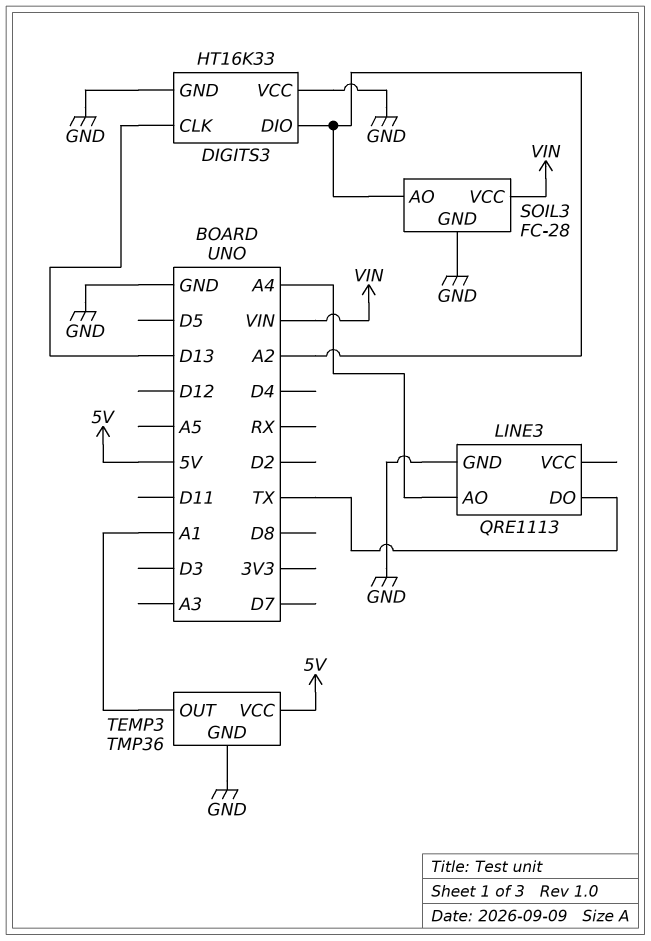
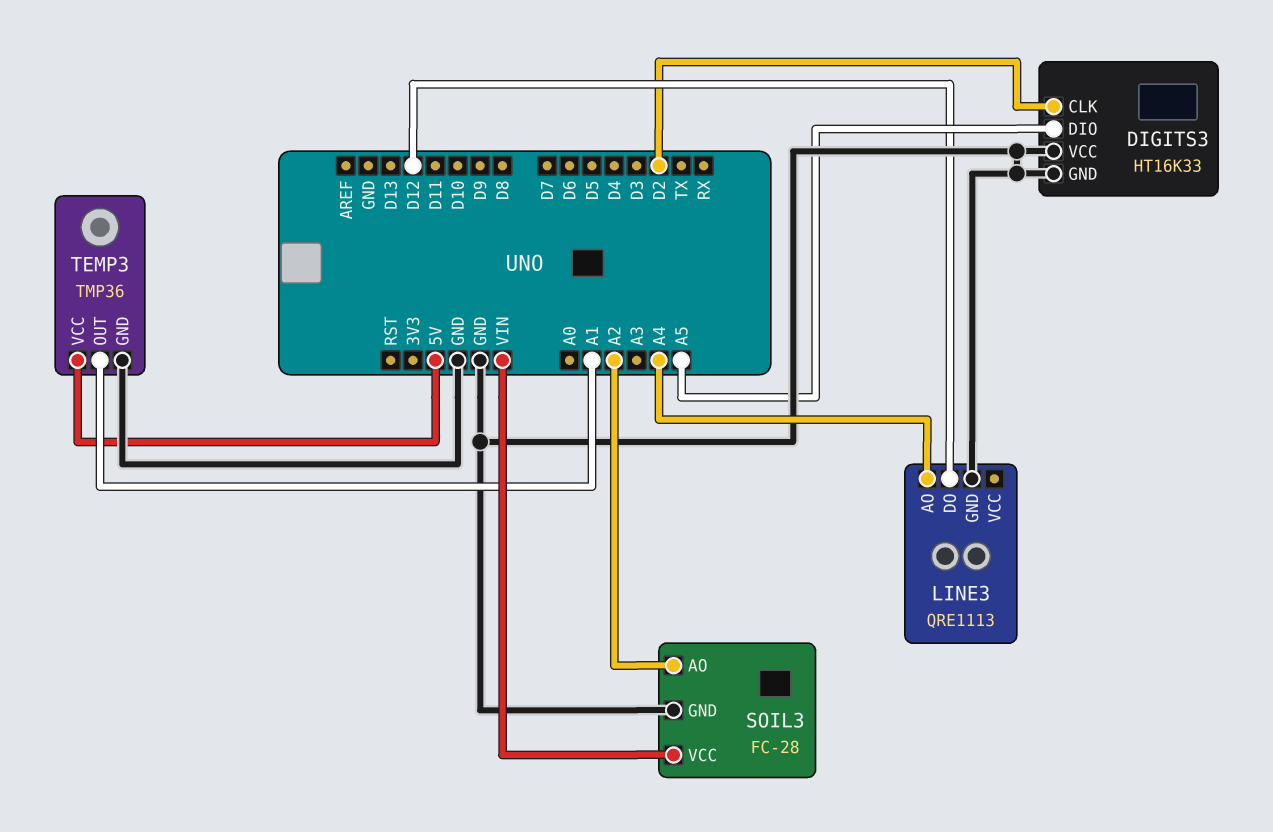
DIGITS3 pin CLK: D13 -> D2
DIGITS3 pin DIO: A2 -> A5
LINE3 pin DO: TX -> D12

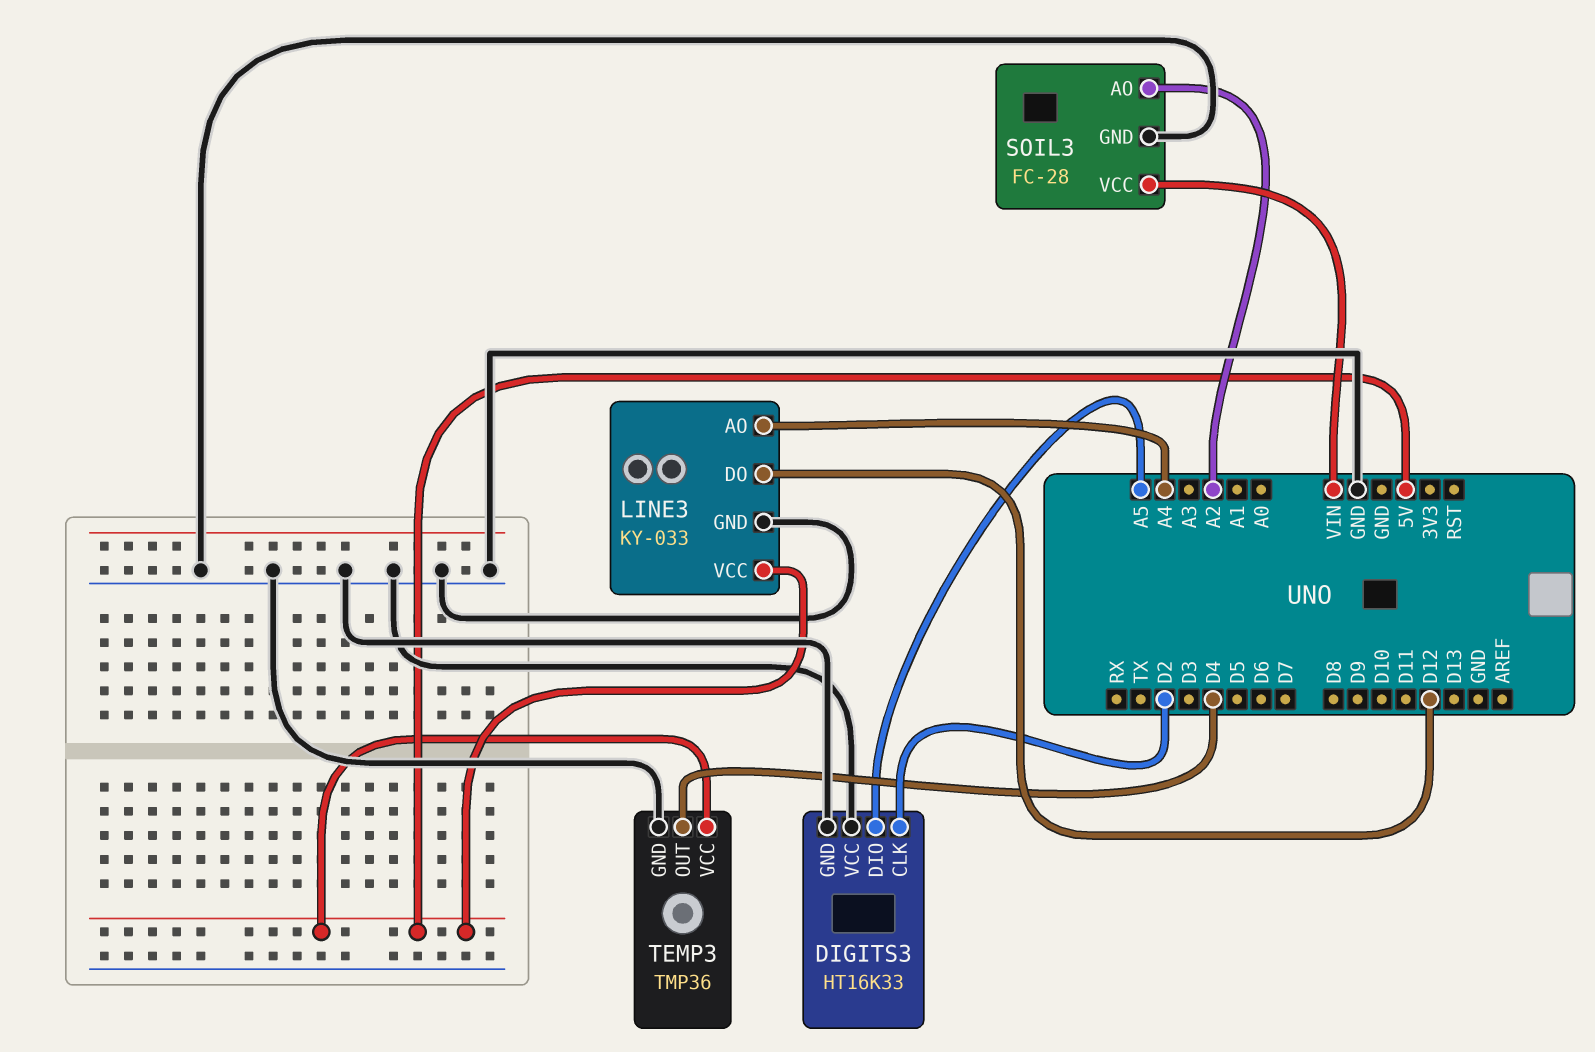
LINE3: QRE1113 -> KY-033
LINE3 pin VCC: none -> 5V
TEMP3 pin OUT: A1 -> D4

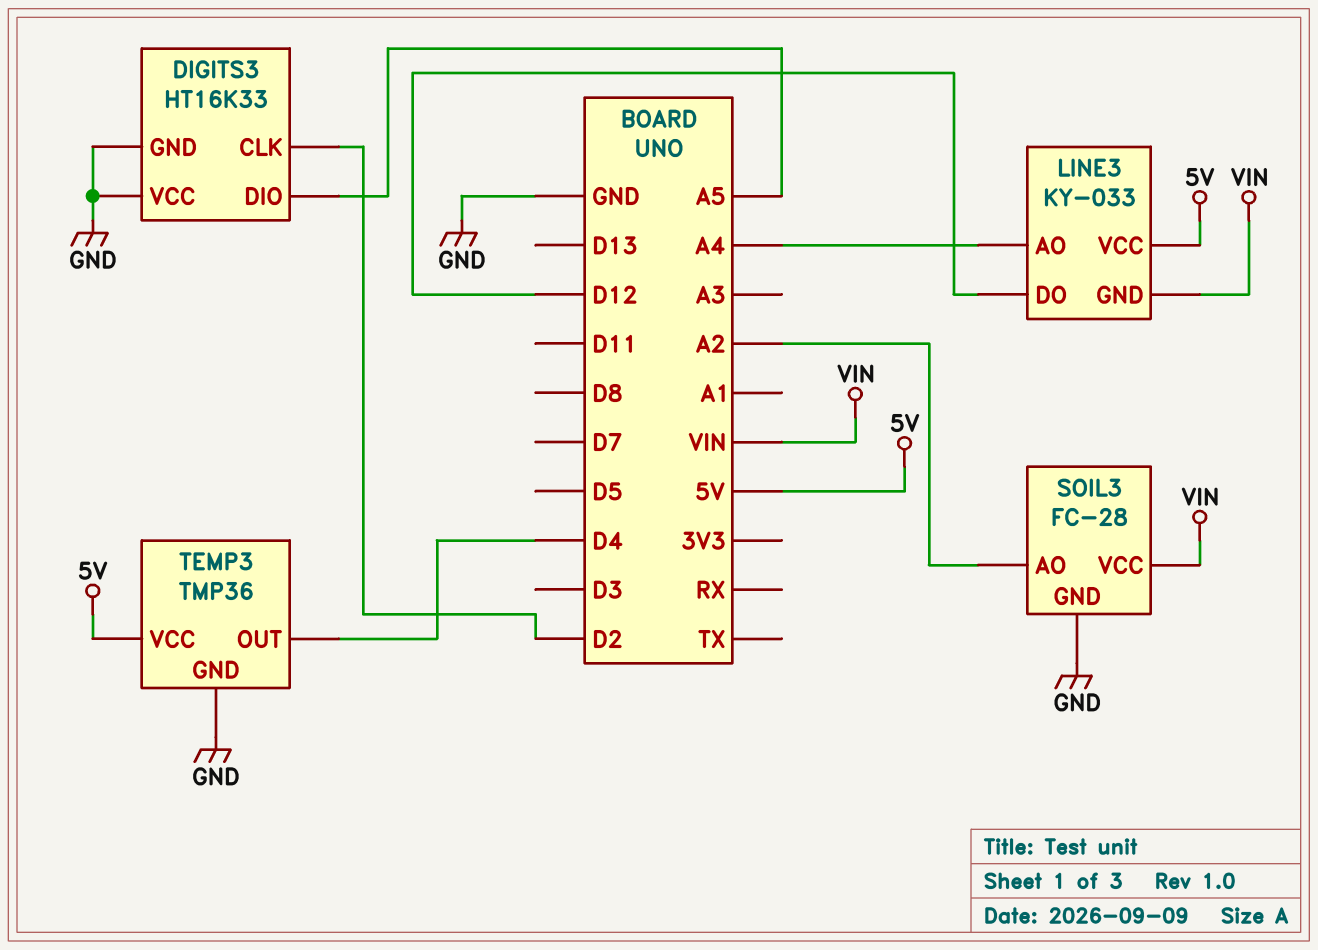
LINE3 pin GND: GND -> VIN

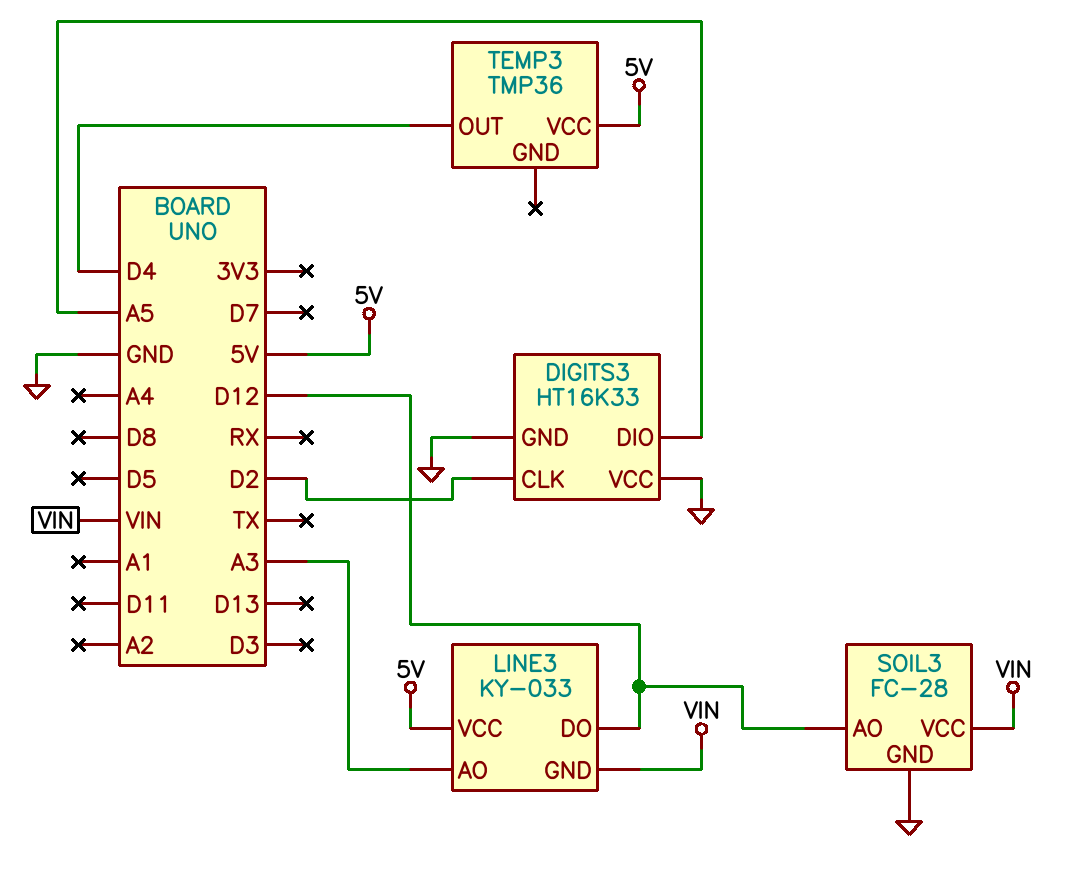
LINE3 pin AO: A4 -> A3
SOIL3 pin AO: A2 -> D12
TEMP3 pin GND: GND -> none

